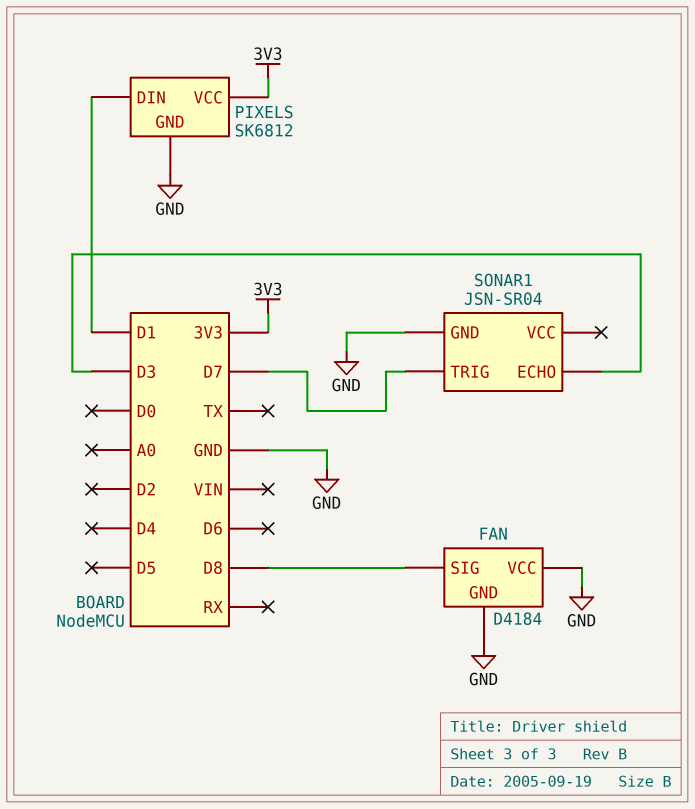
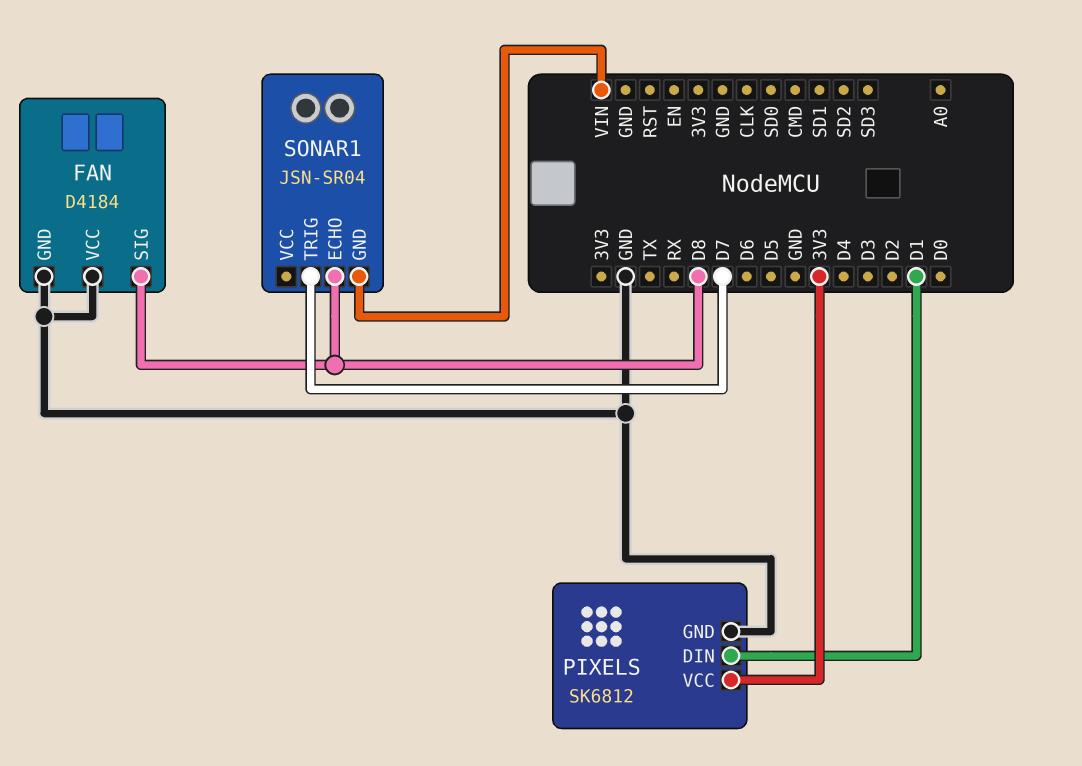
SONAR1 pin ECHO: D3 -> D8
SONAR1 pin GND: GND -> VIN

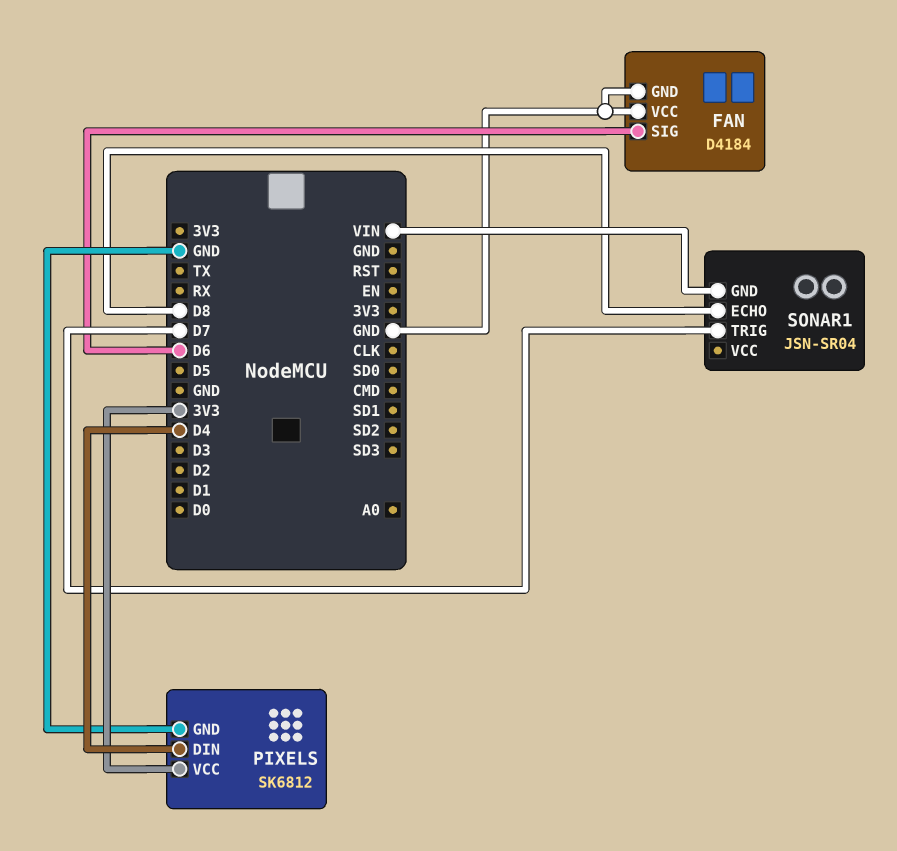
FAN pin SIG: D8 -> D6
PIXELS pin DIN: D1 -> D4

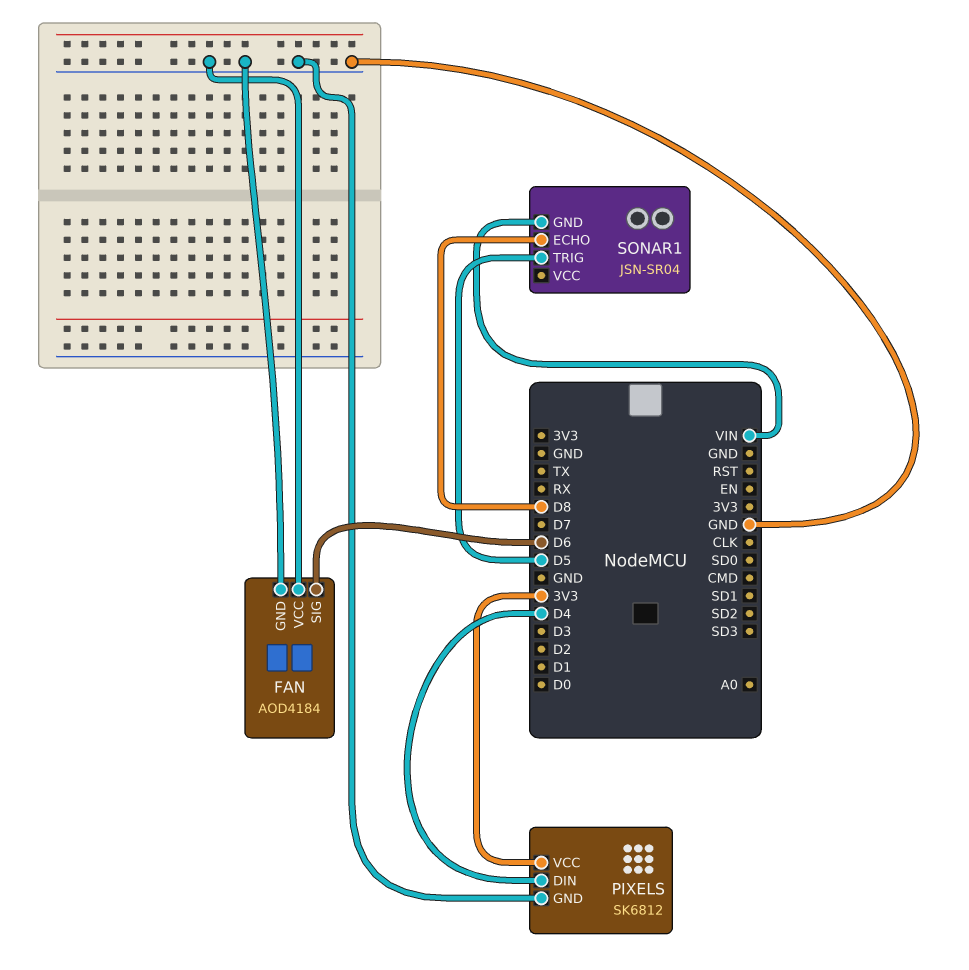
FAN: D4184 -> AOD4184
SONAR1 pin TRIG: D7 -> D5

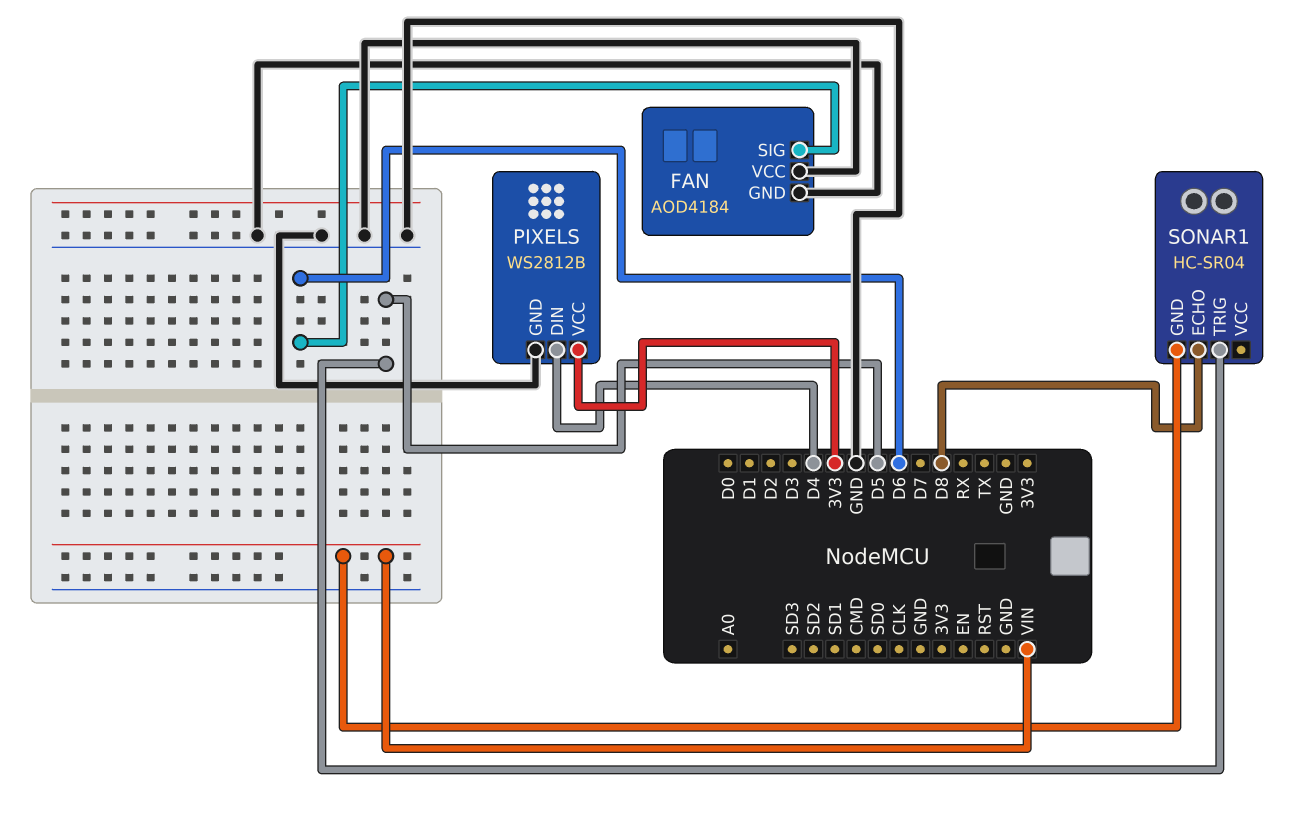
PIXELS: SK6812 -> WS2812B
SONAR1: JSN-SR04 -> HC-SR04

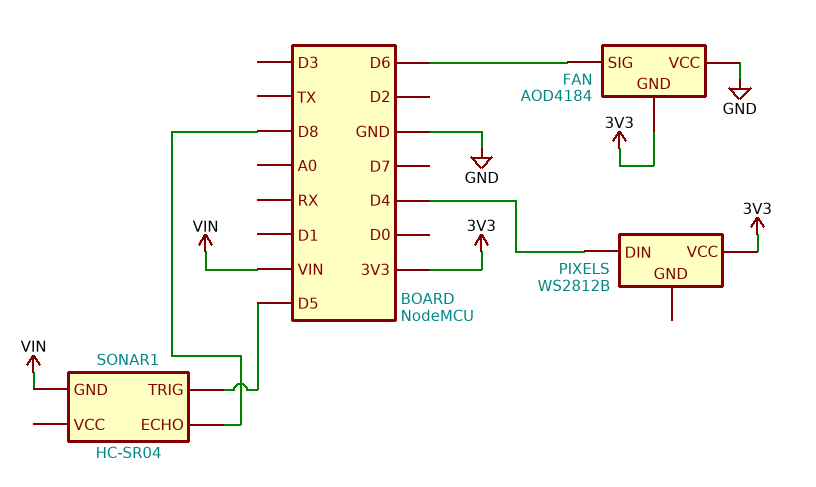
FAN pin GND: GND -> 3V3
PIXELS pin GND: GND -> none

